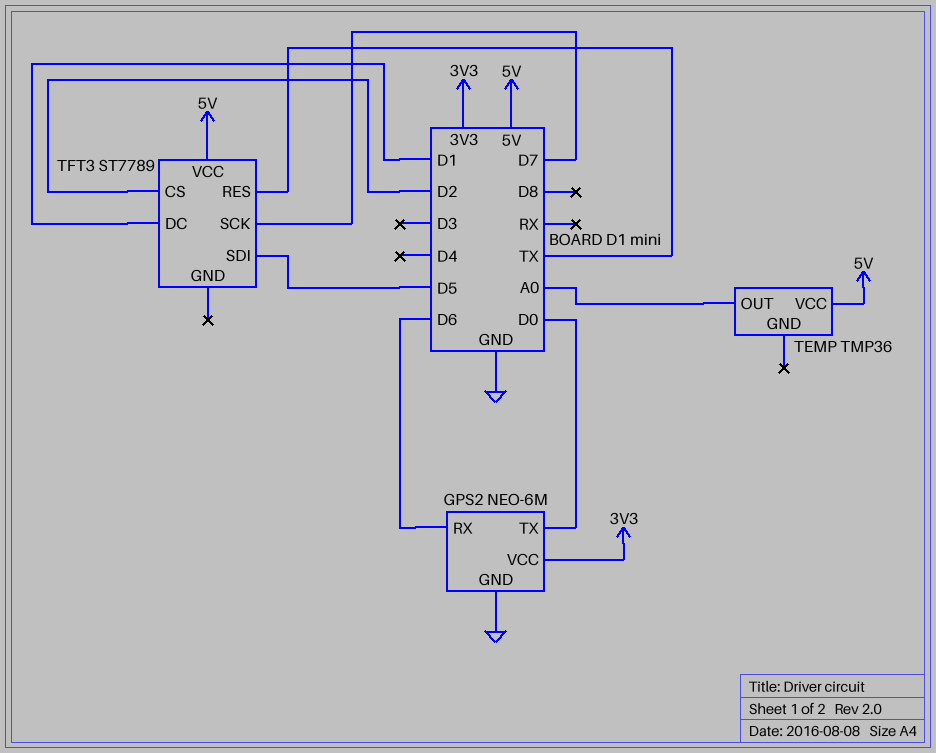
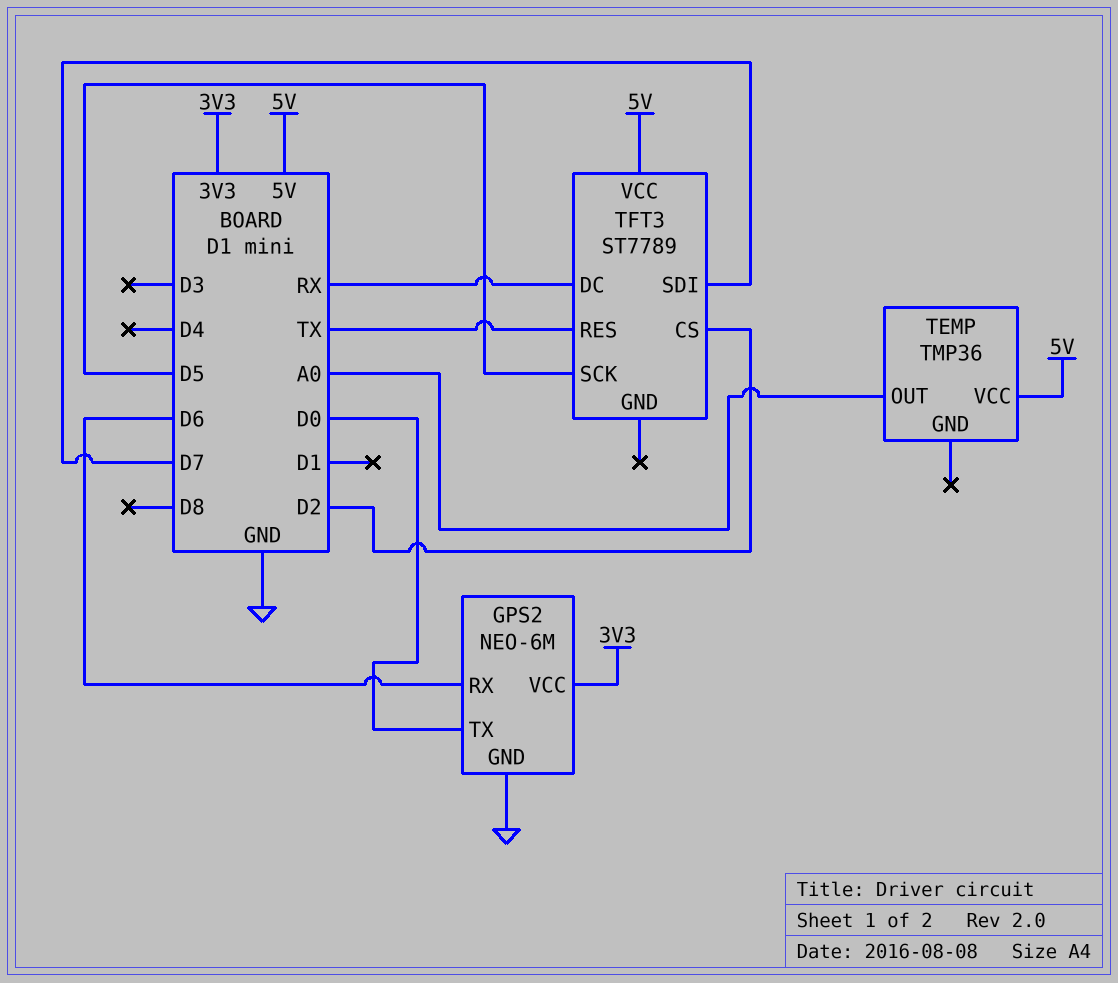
TFT3 pin DC: D1 -> RX
TFT3 pin SCK: D7 -> D5
TFT3 pin SDI: D5 -> D7

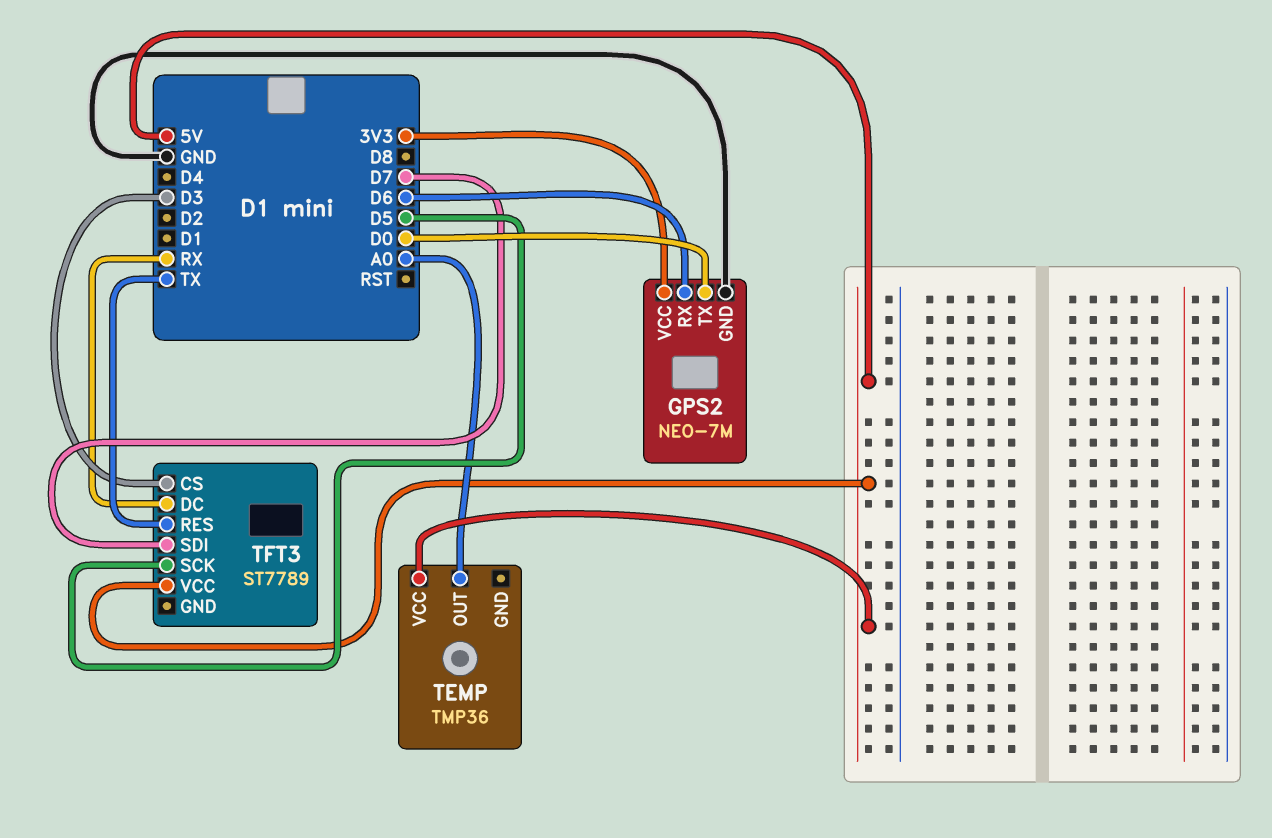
GPS2: NEO-6M -> NEO-7M
TFT3 pin CS: D2 -> D3

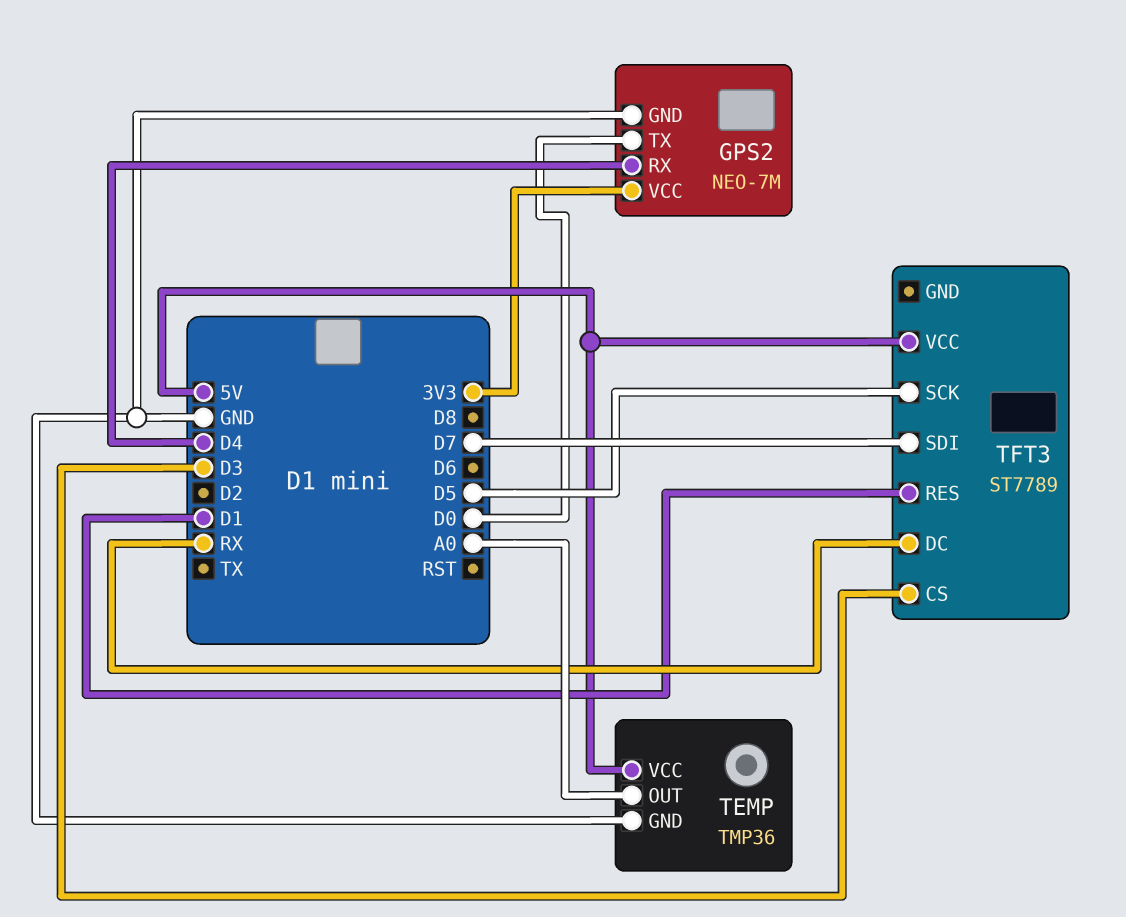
GPS2 pin RX: D6 -> D4
TEMP pin GND: none -> GND
TFT3 pin RES: TX -> D1

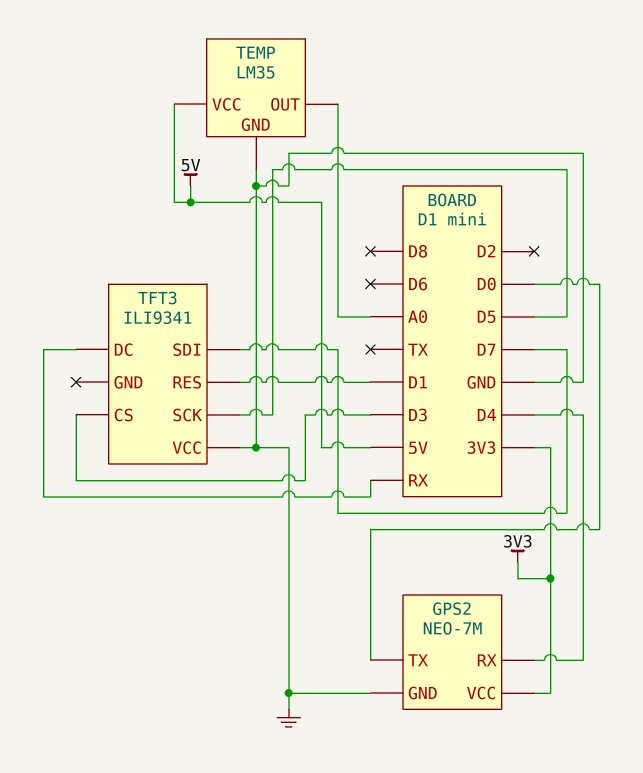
TEMP: TMP36 -> LM35
TFT3: ST7789 -> ILI9341
TFT3 pin VCC: 5V -> GND

